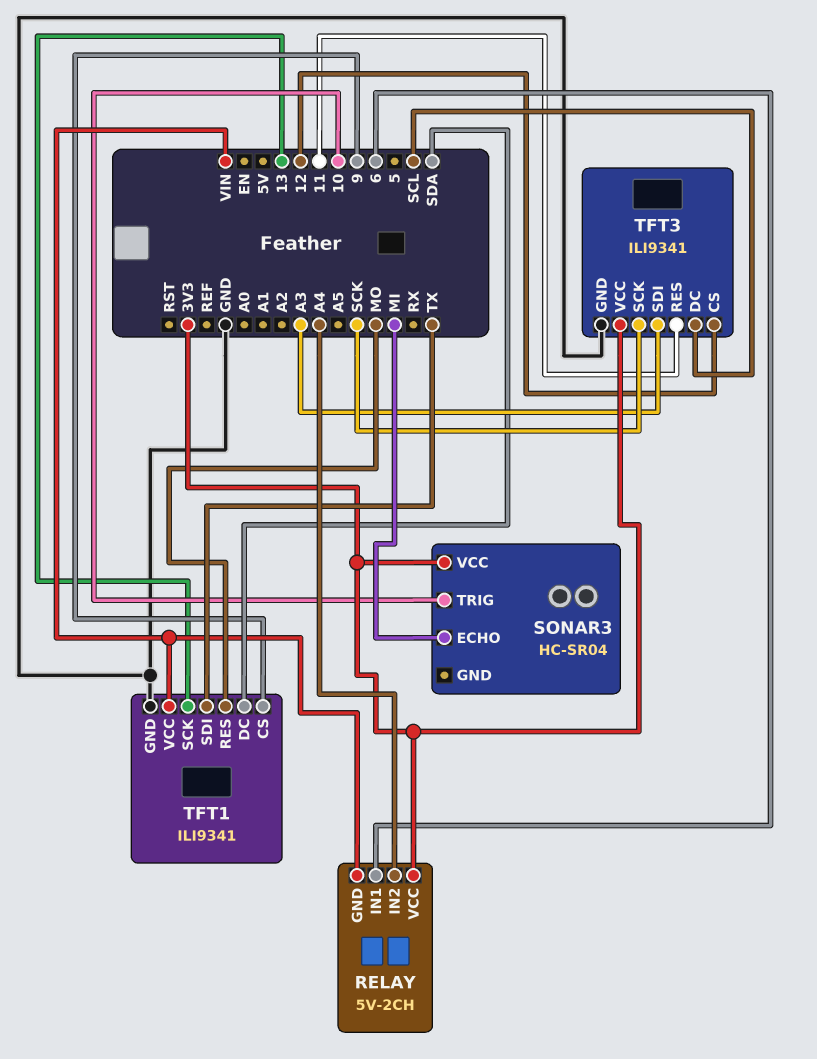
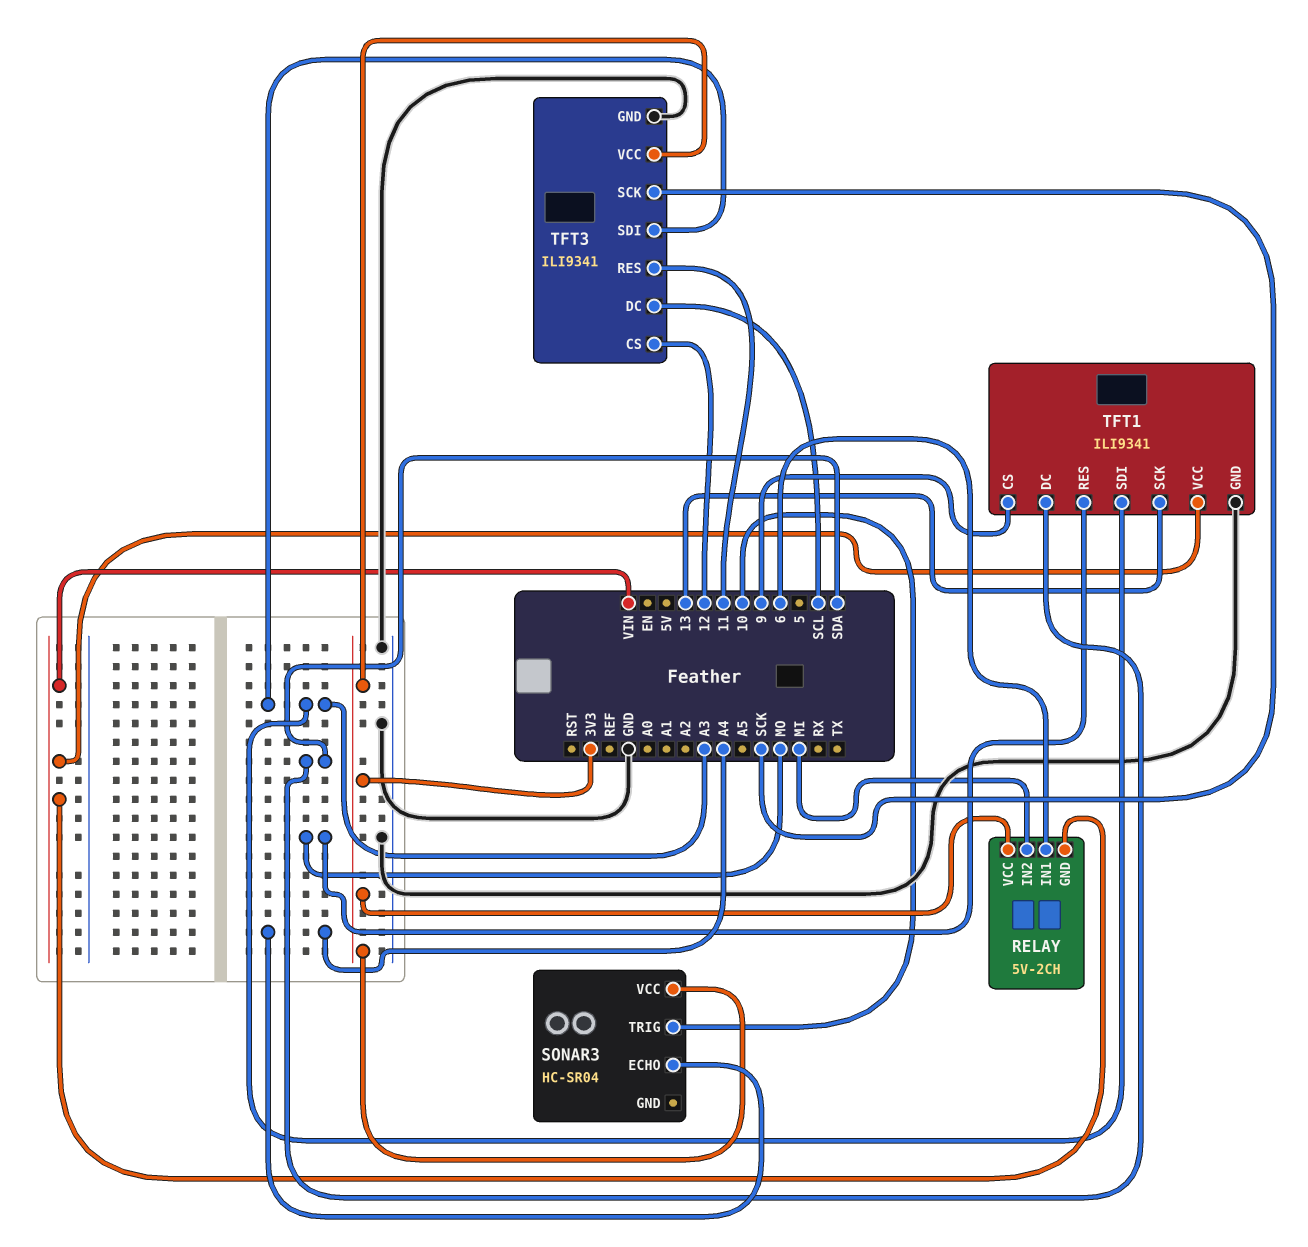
RELAY pin IN2: A4 -> MI
SONAR3 pin ECHO: MI -> A4
TFT1 pin SDI: TX -> A3

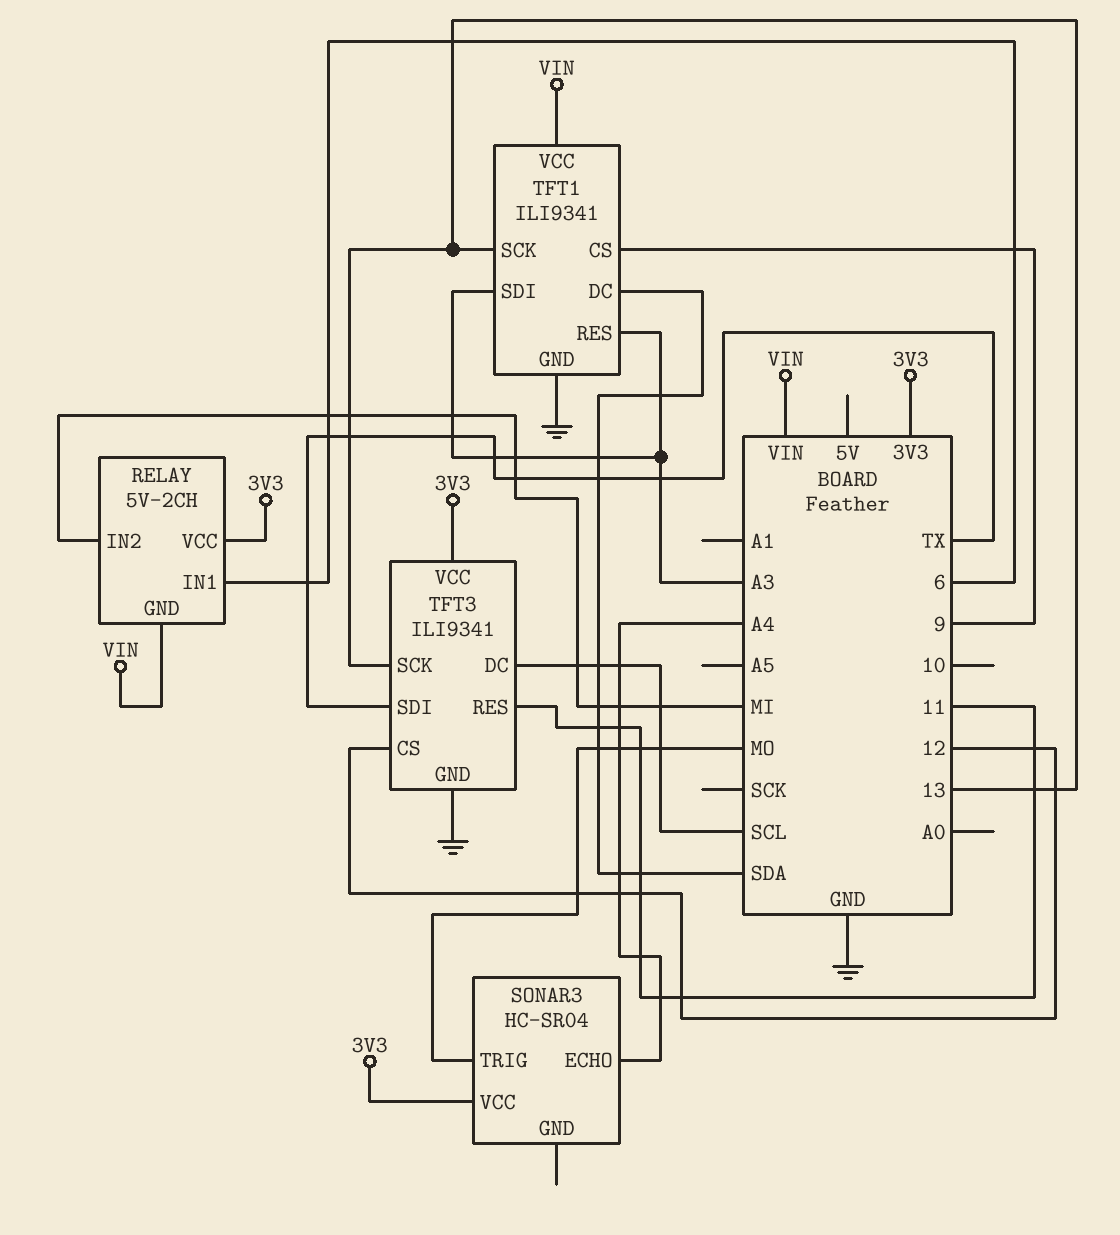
SONAR3 pin TRIG: 10 -> MO
TFT1 pin RES: MO -> A3
TFT3 pin SCK: SCK -> 13
TFT3 pin SDI: A3 -> TX

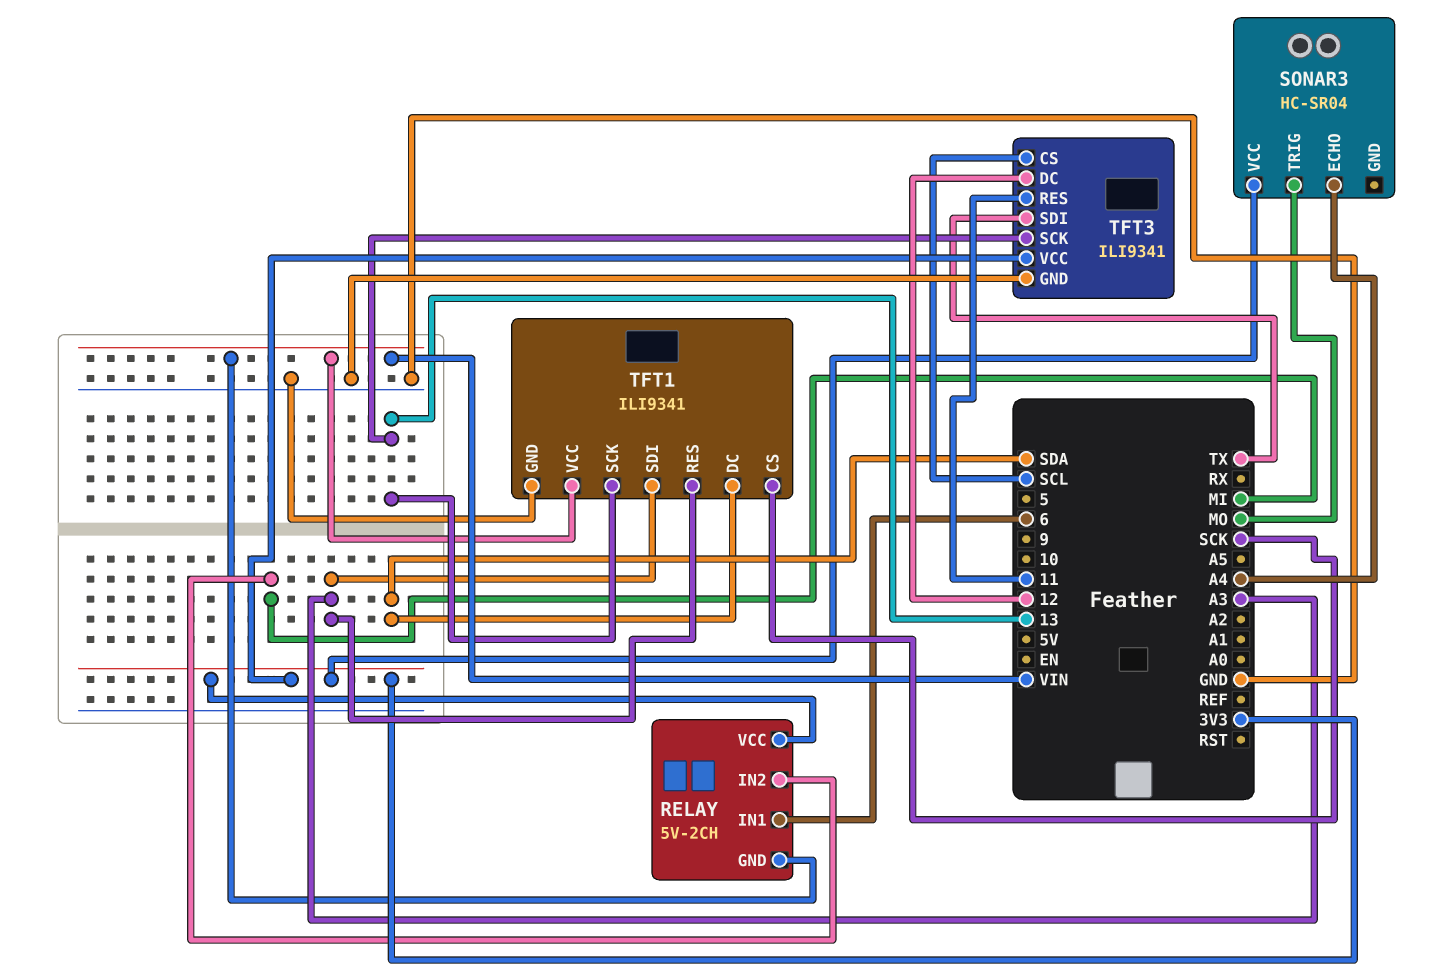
TFT1 pin CS: 9 -> SCK
TFT3 pin CS: 12 -> SCL
TFT3 pin DC: SCL -> 12

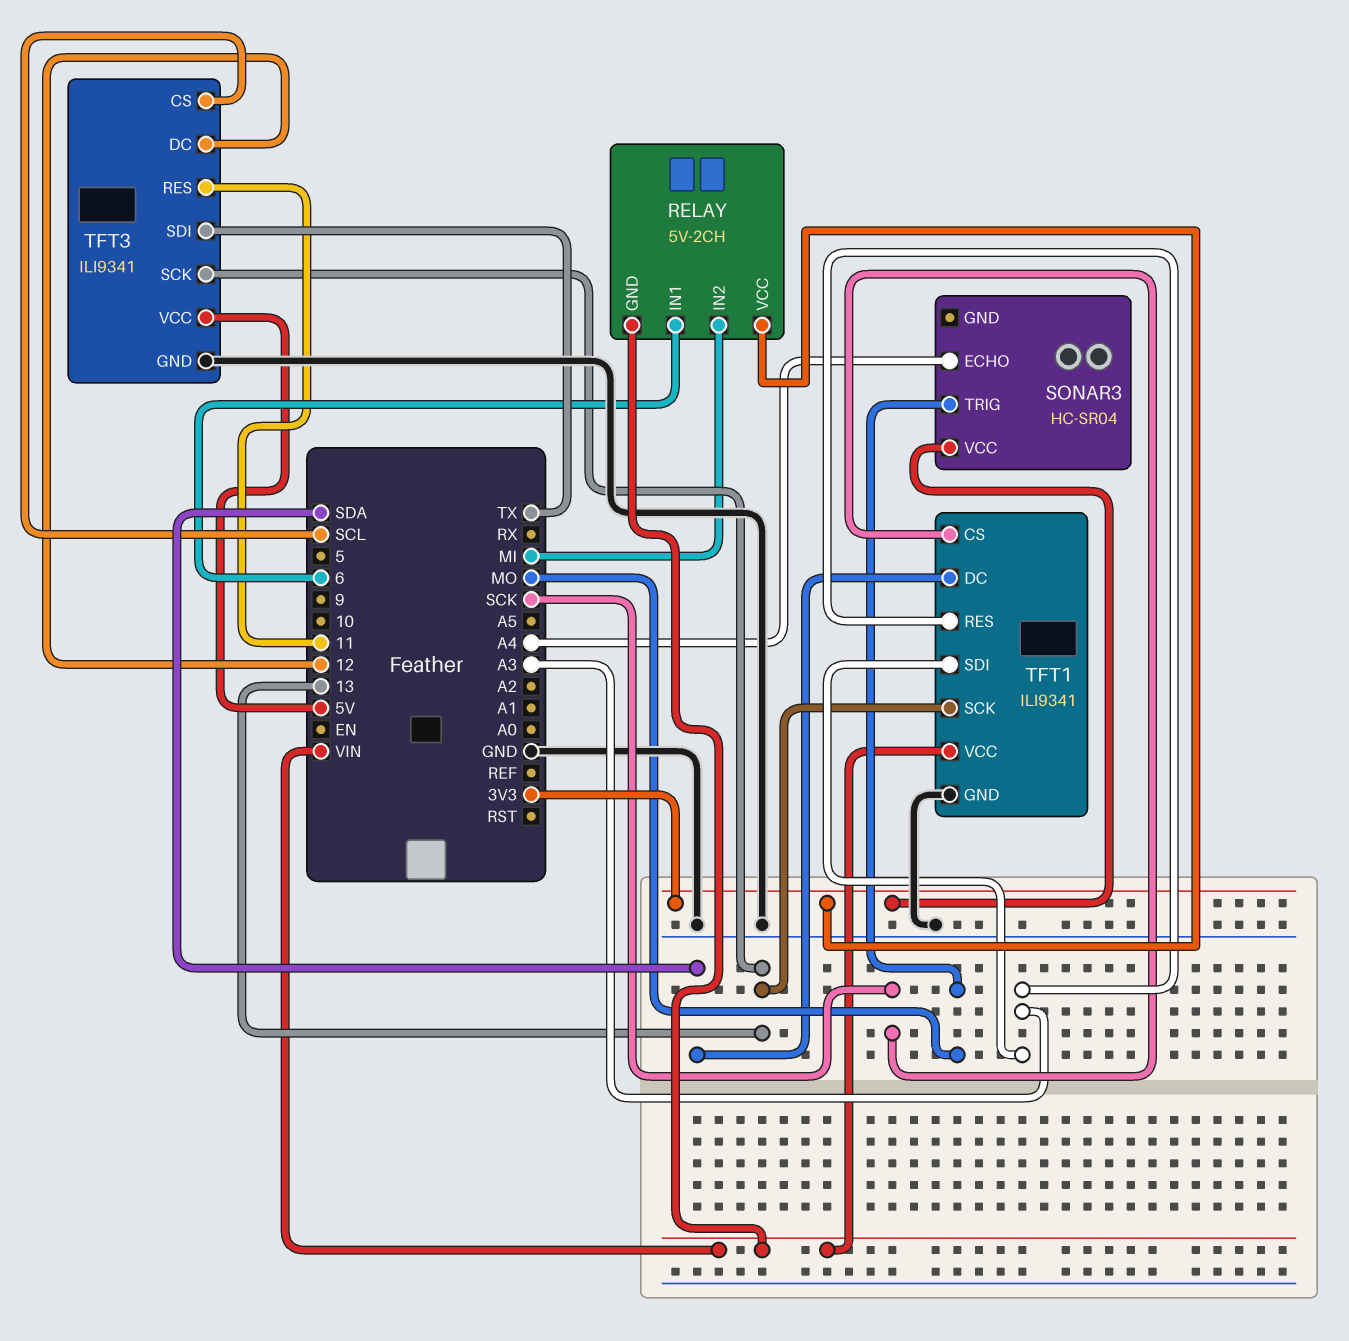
TFT3 pin VCC: 3V3 -> 5V

